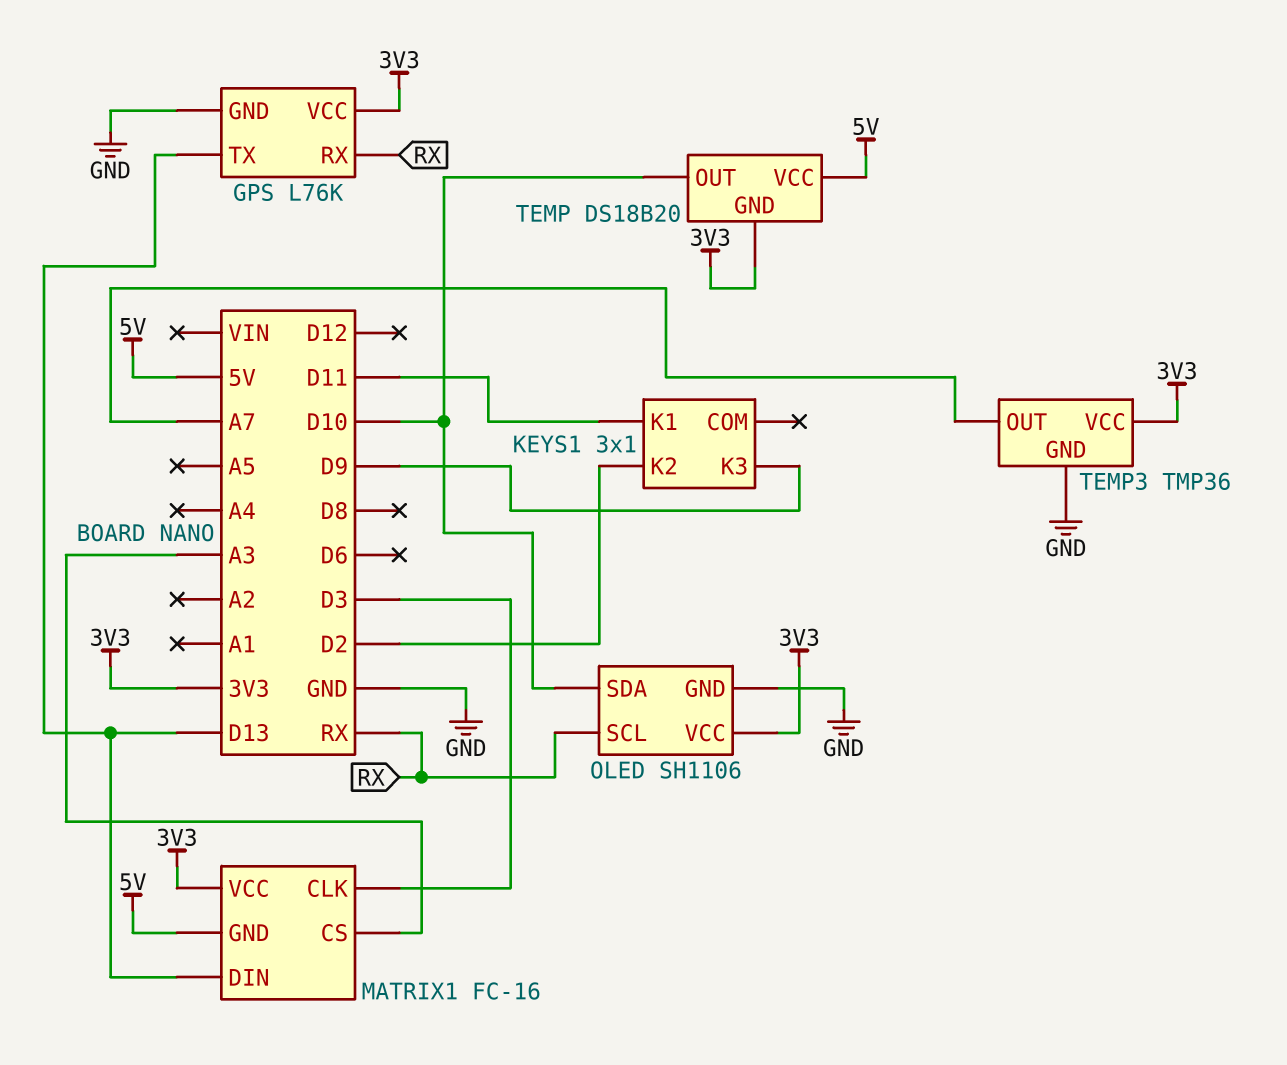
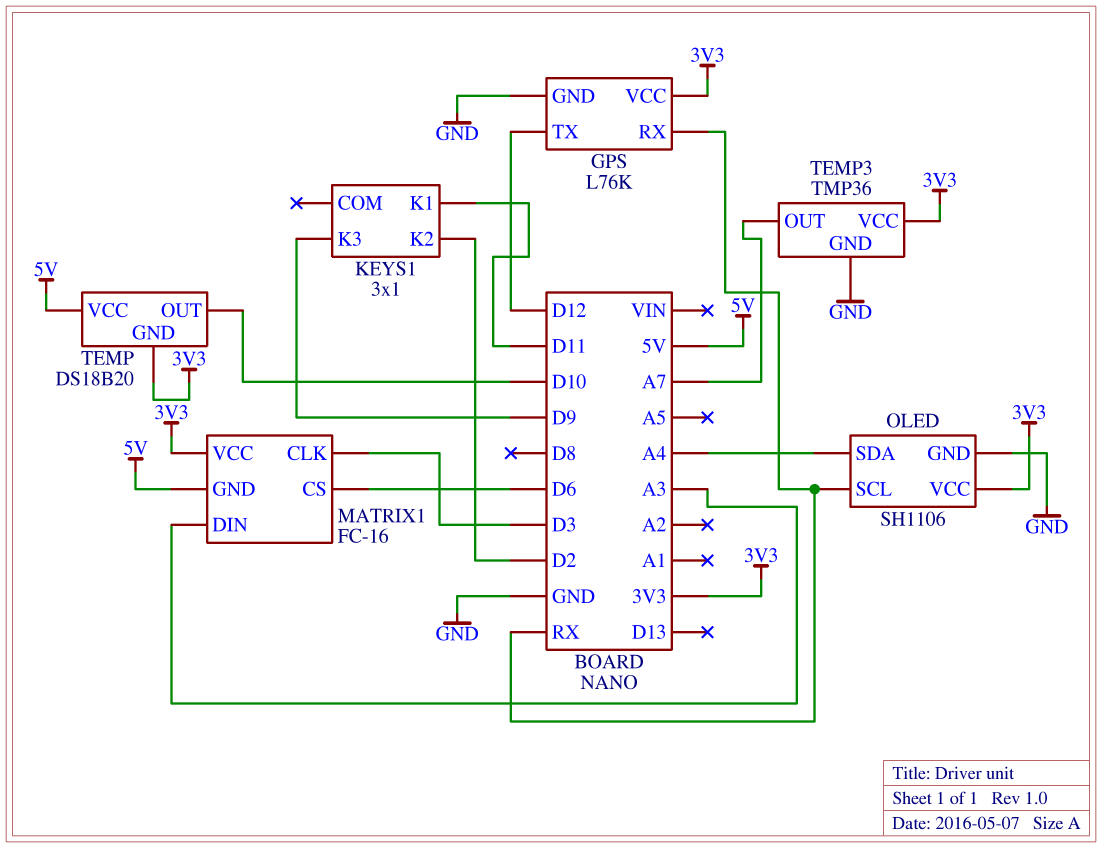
GPS pin TX: D13 -> D12
MATRIX1 pin CS: A3 -> D6
MATRIX1 pin DIN: D13 -> A3
OLED pin SDA: D10 -> A4

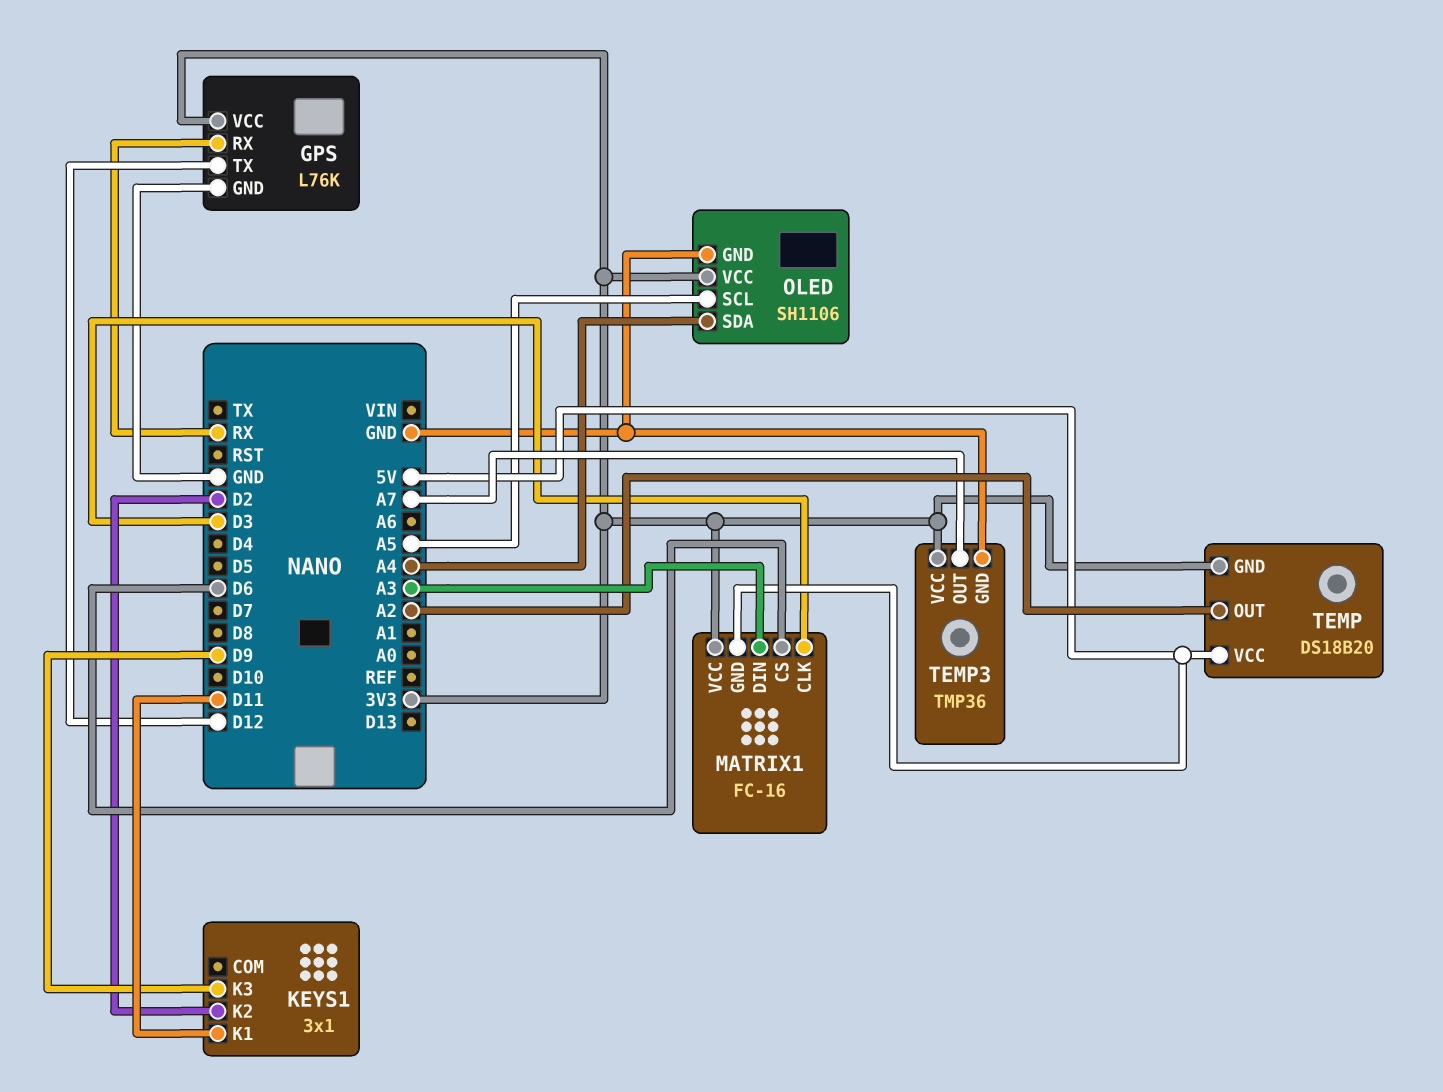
OLED pin SCL: RX -> A5
TEMP pin OUT: D10 -> A2

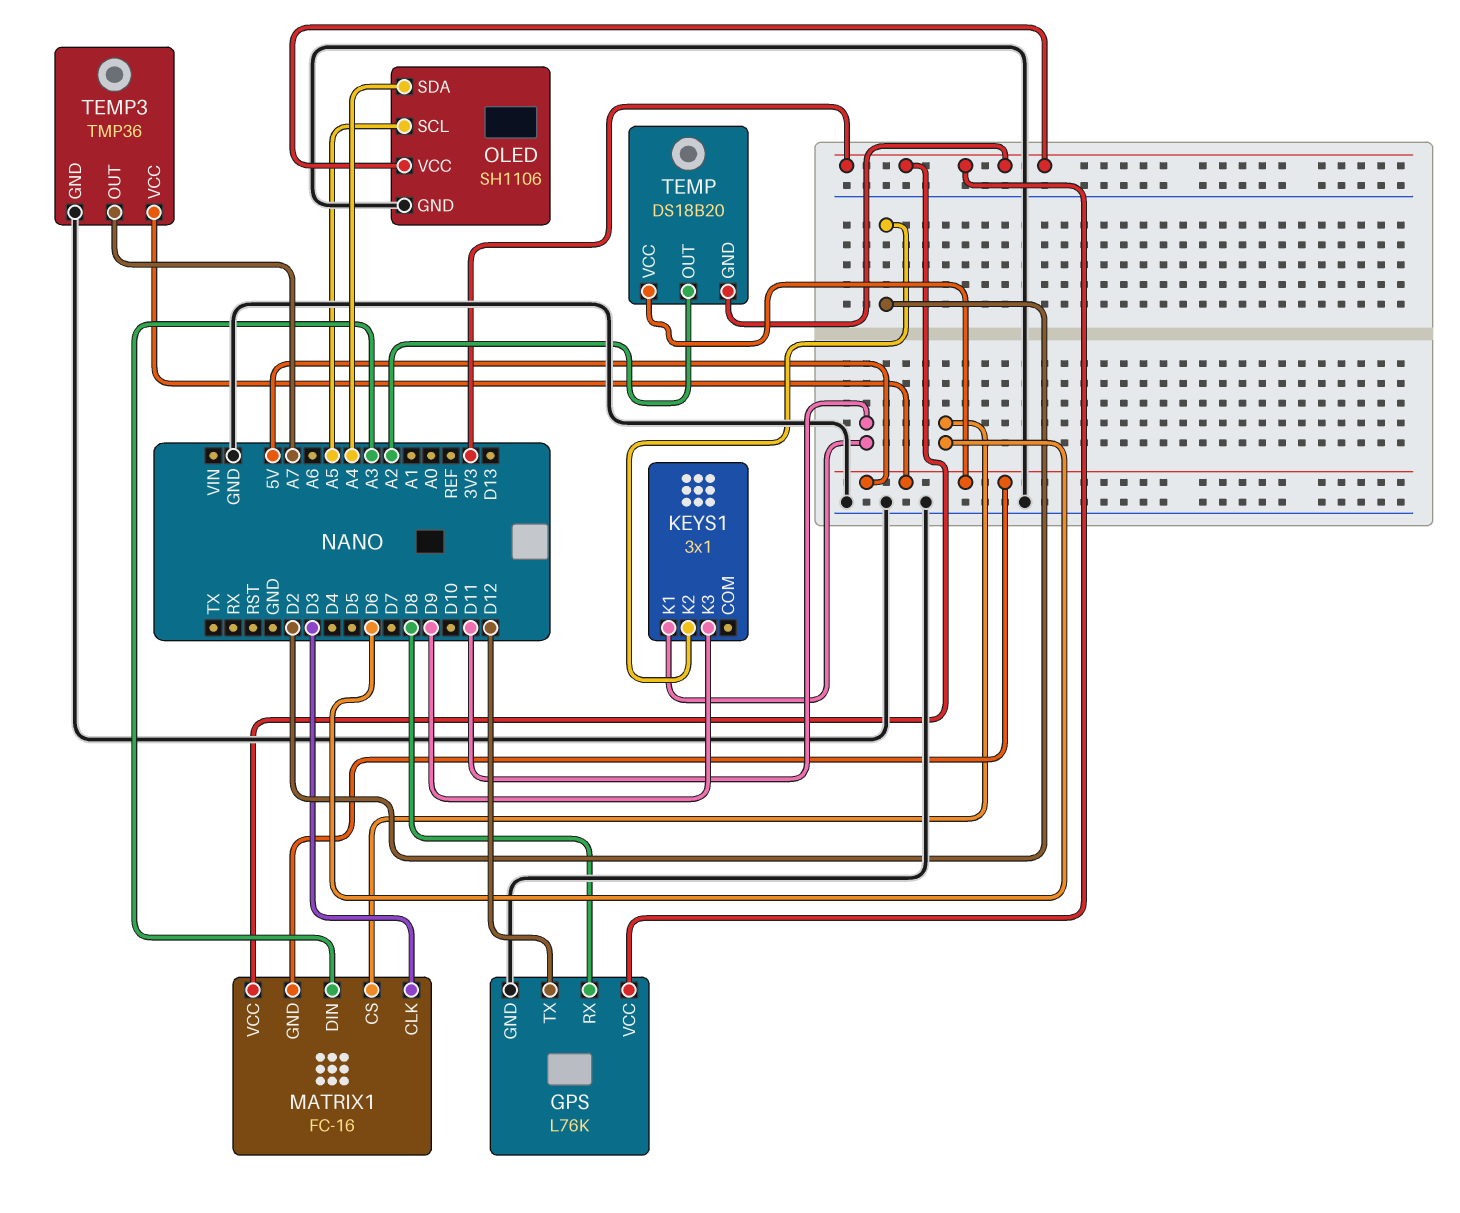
GPS pin RX: RX -> D8
TEMP3 pin VCC: 3V3 -> 5V

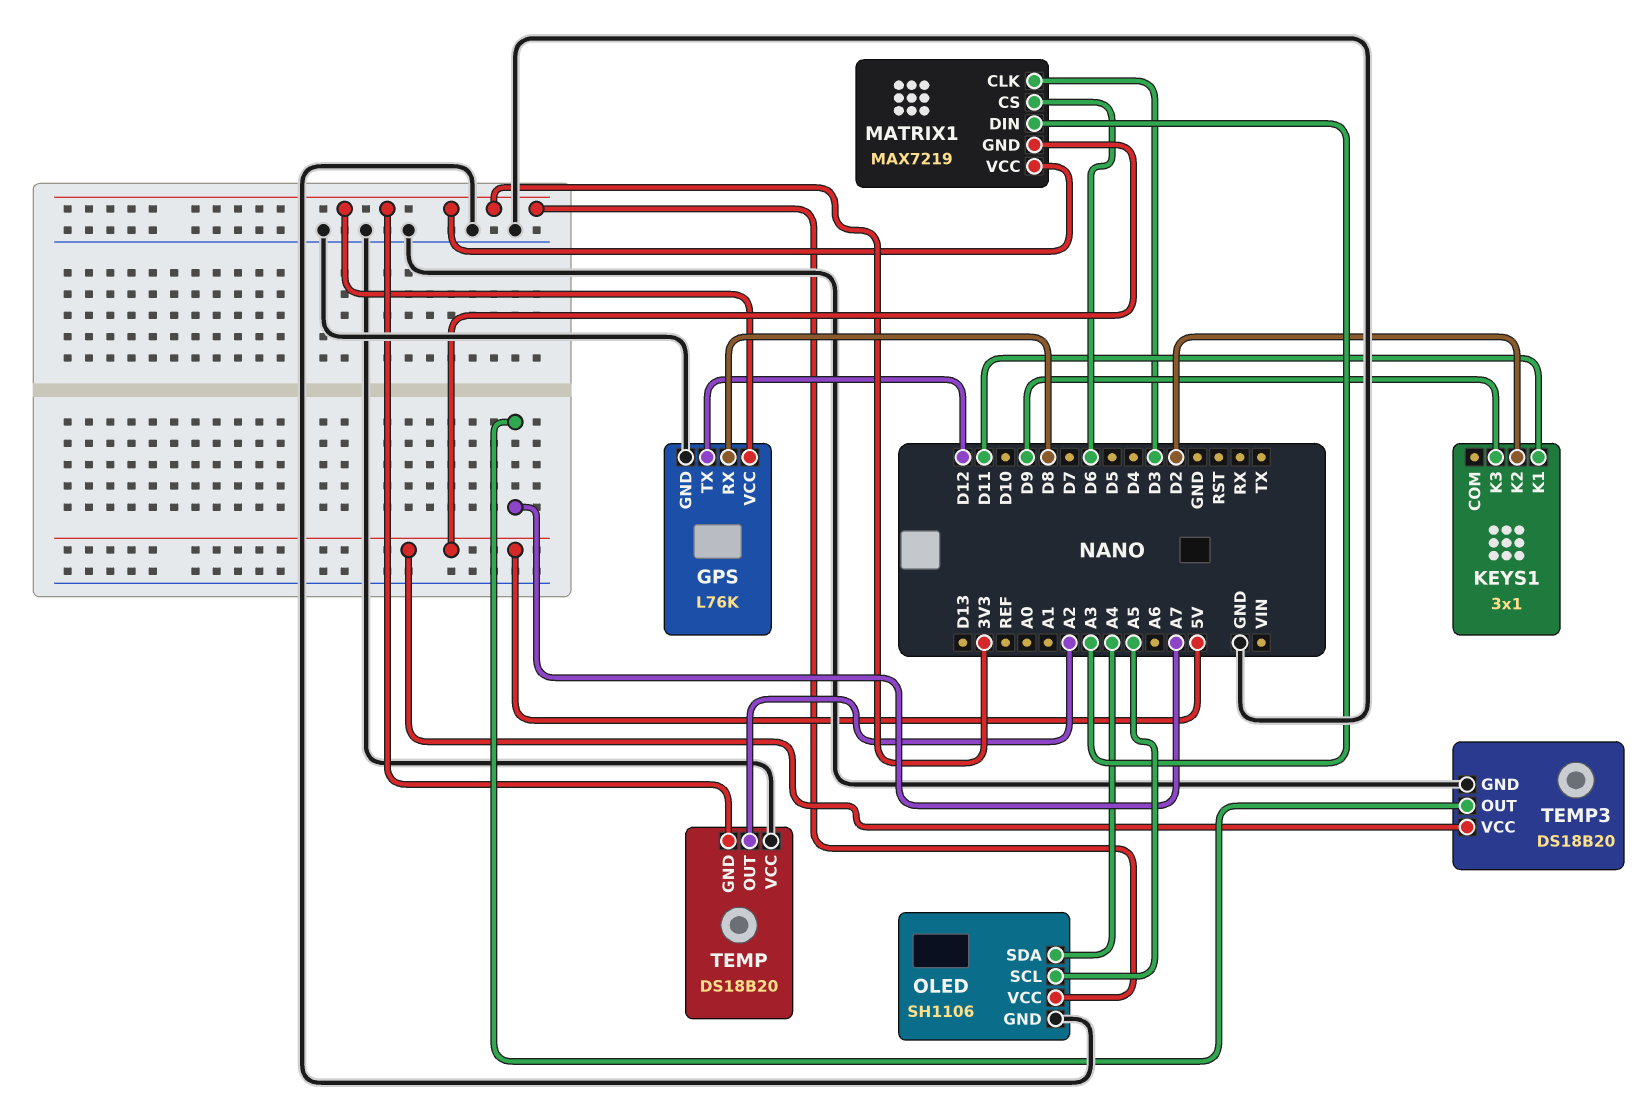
MATRIX1: FC-16 -> MAX7219
TEMP pin VCC: 5V -> GND
TEMP3: TMP36 -> DS18B20

